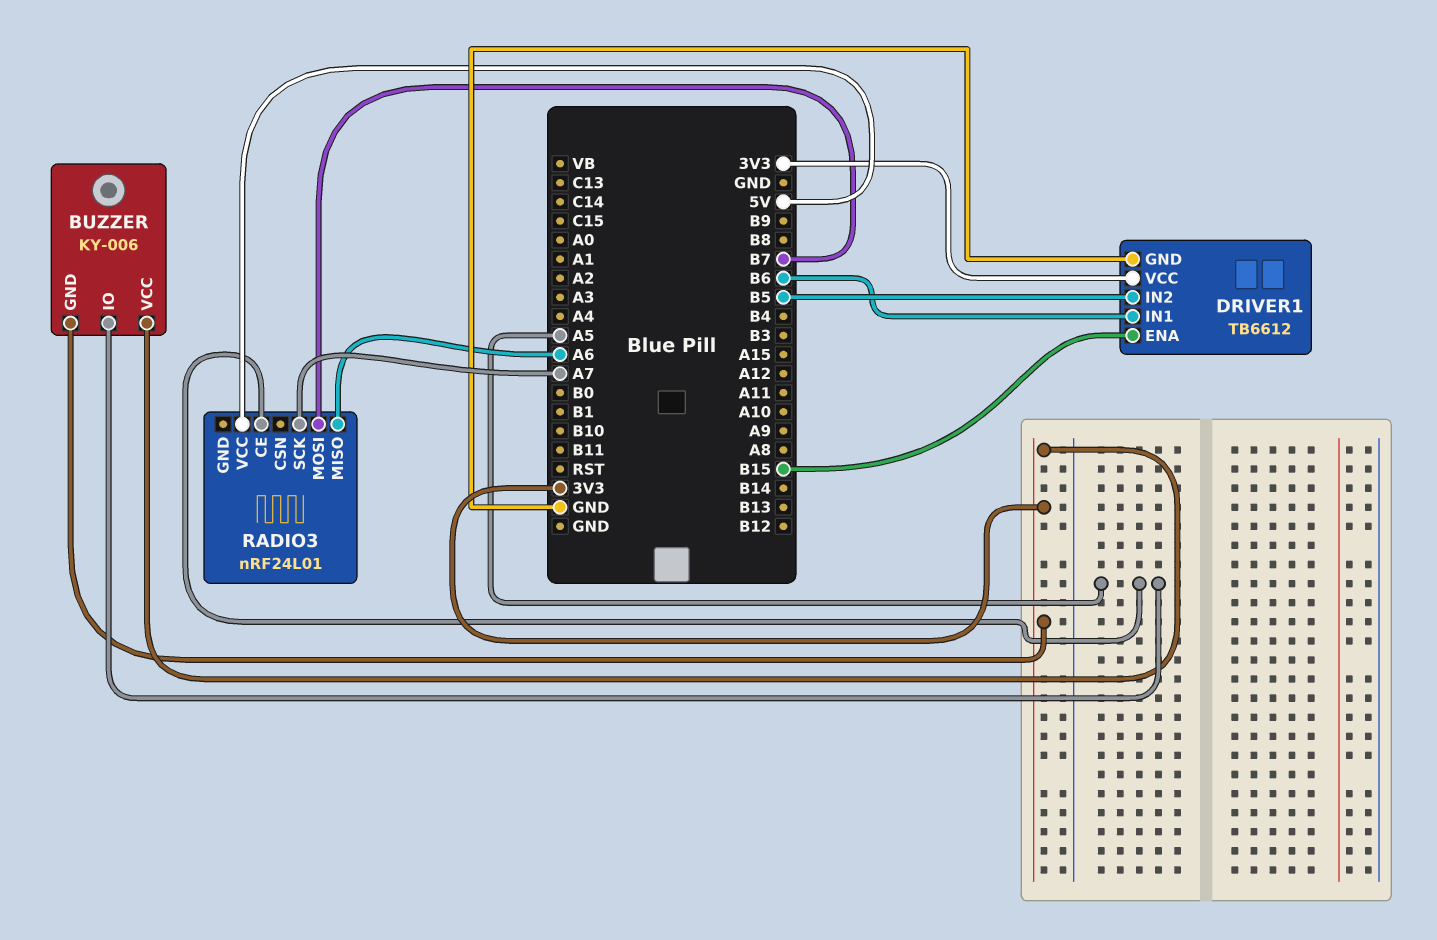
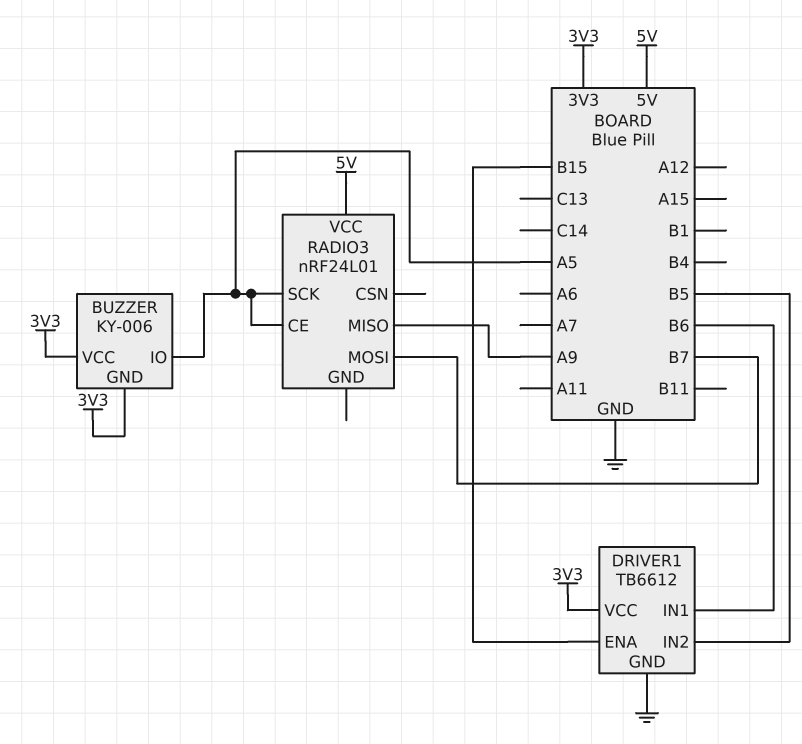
RADIO3 pin MISO: A6 -> A9
RADIO3 pin SCK: A7 -> A5

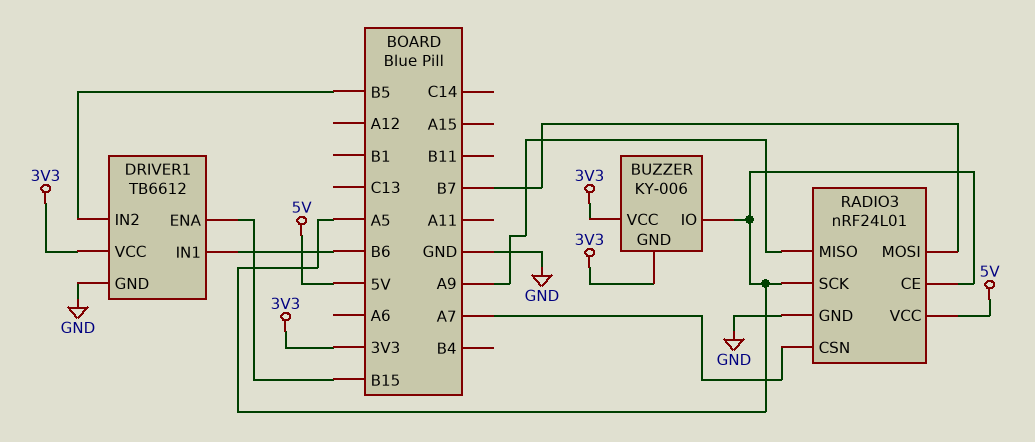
RADIO3 pin CSN: none -> A7
RADIO3 pin GND: none -> GND

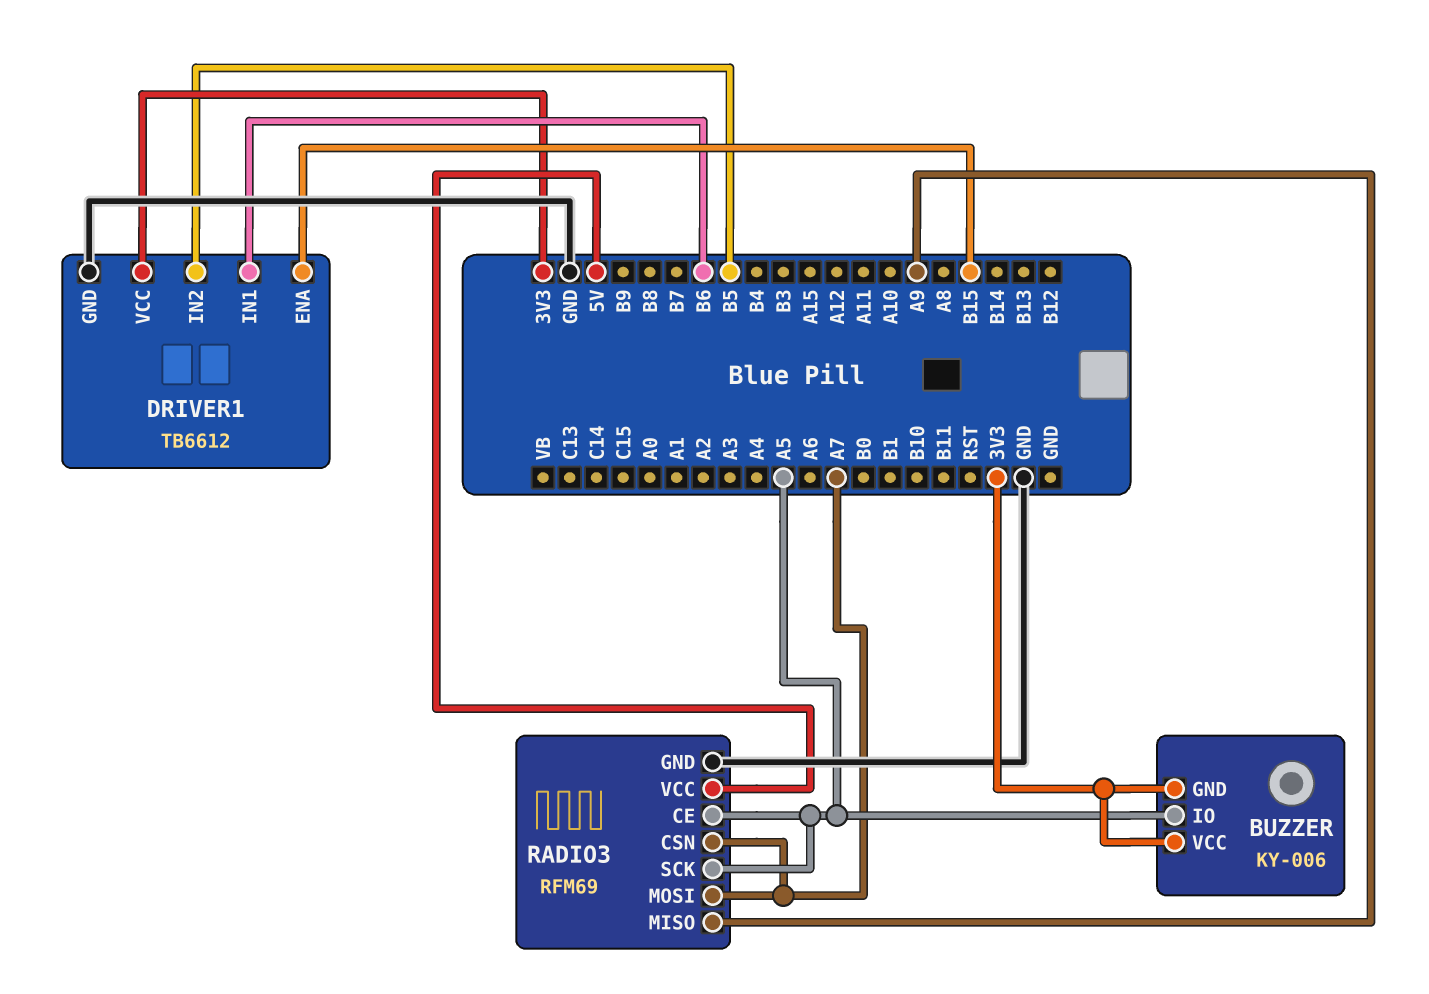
RADIO3: nRF24L01 -> RFM69
RADIO3 pin MOSI: B7 -> A7

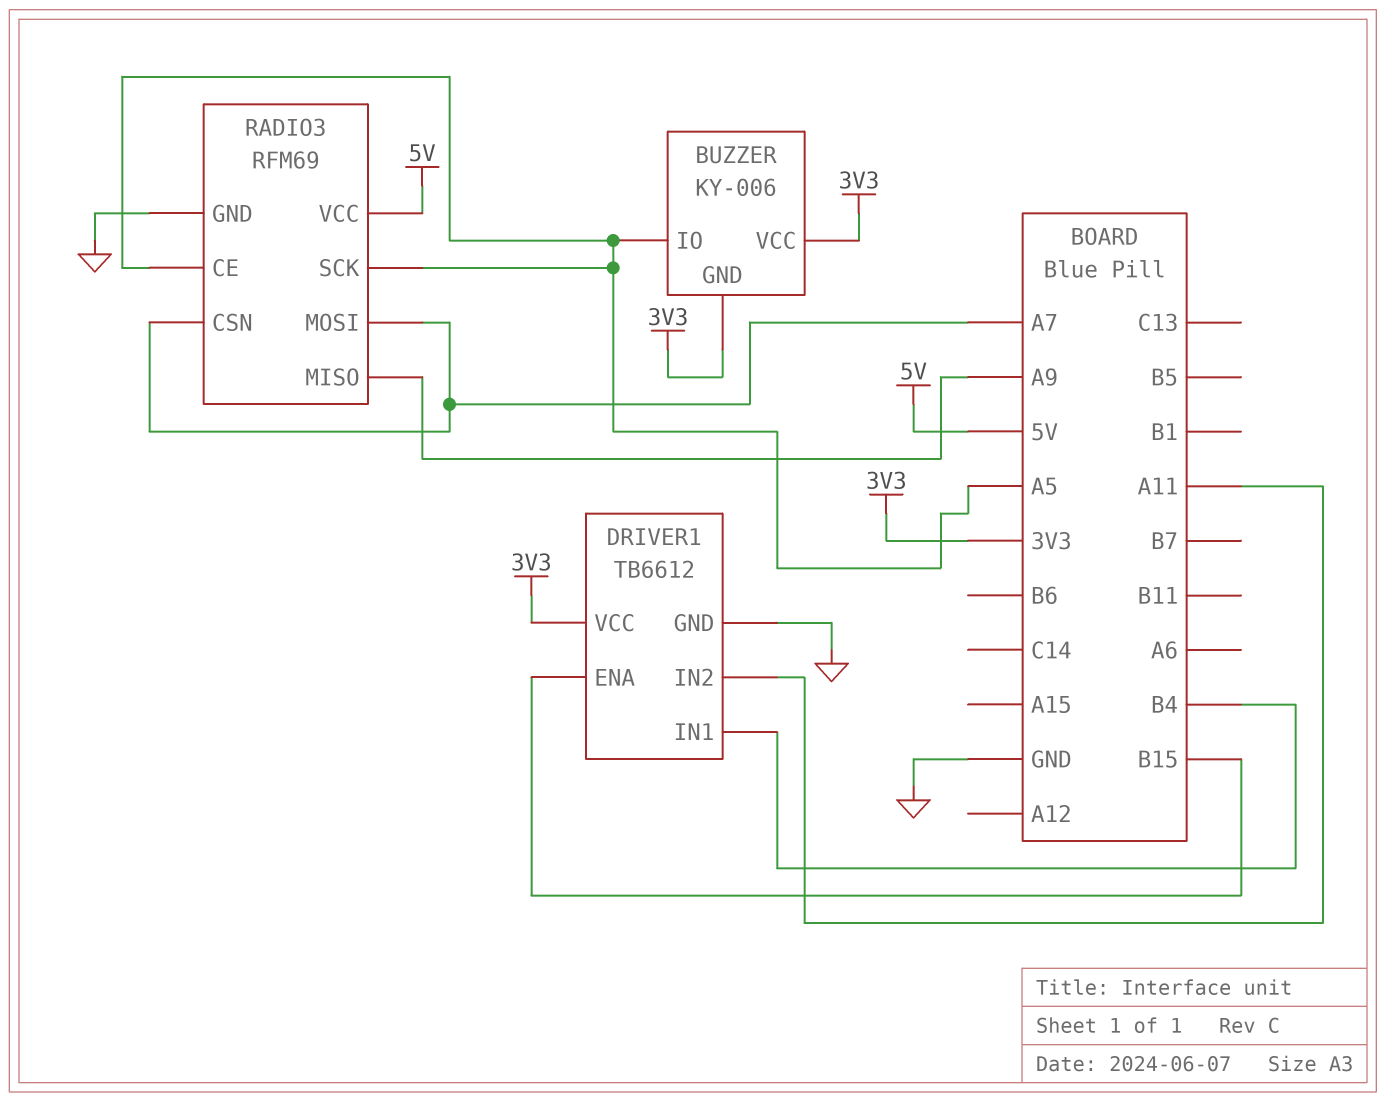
DRIVER1 pin IN1: B6 -> B4
DRIVER1 pin IN2: B5 -> A11

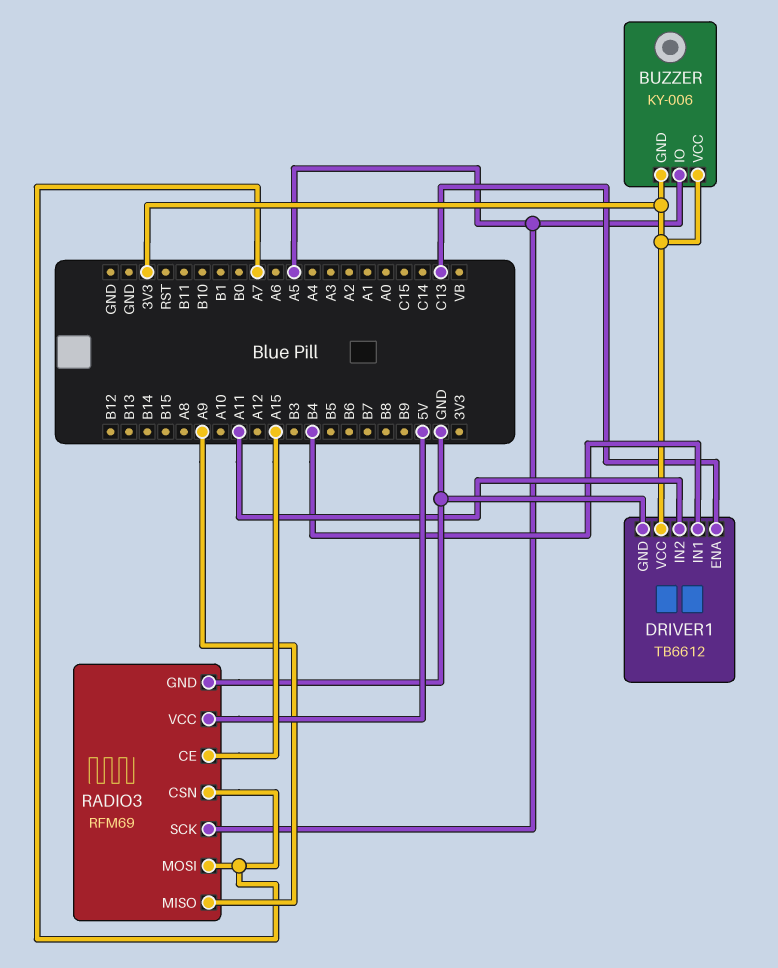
DRIVER1 pin ENA: B15 -> C13
RADIO3 pin CE: A5 -> A15

